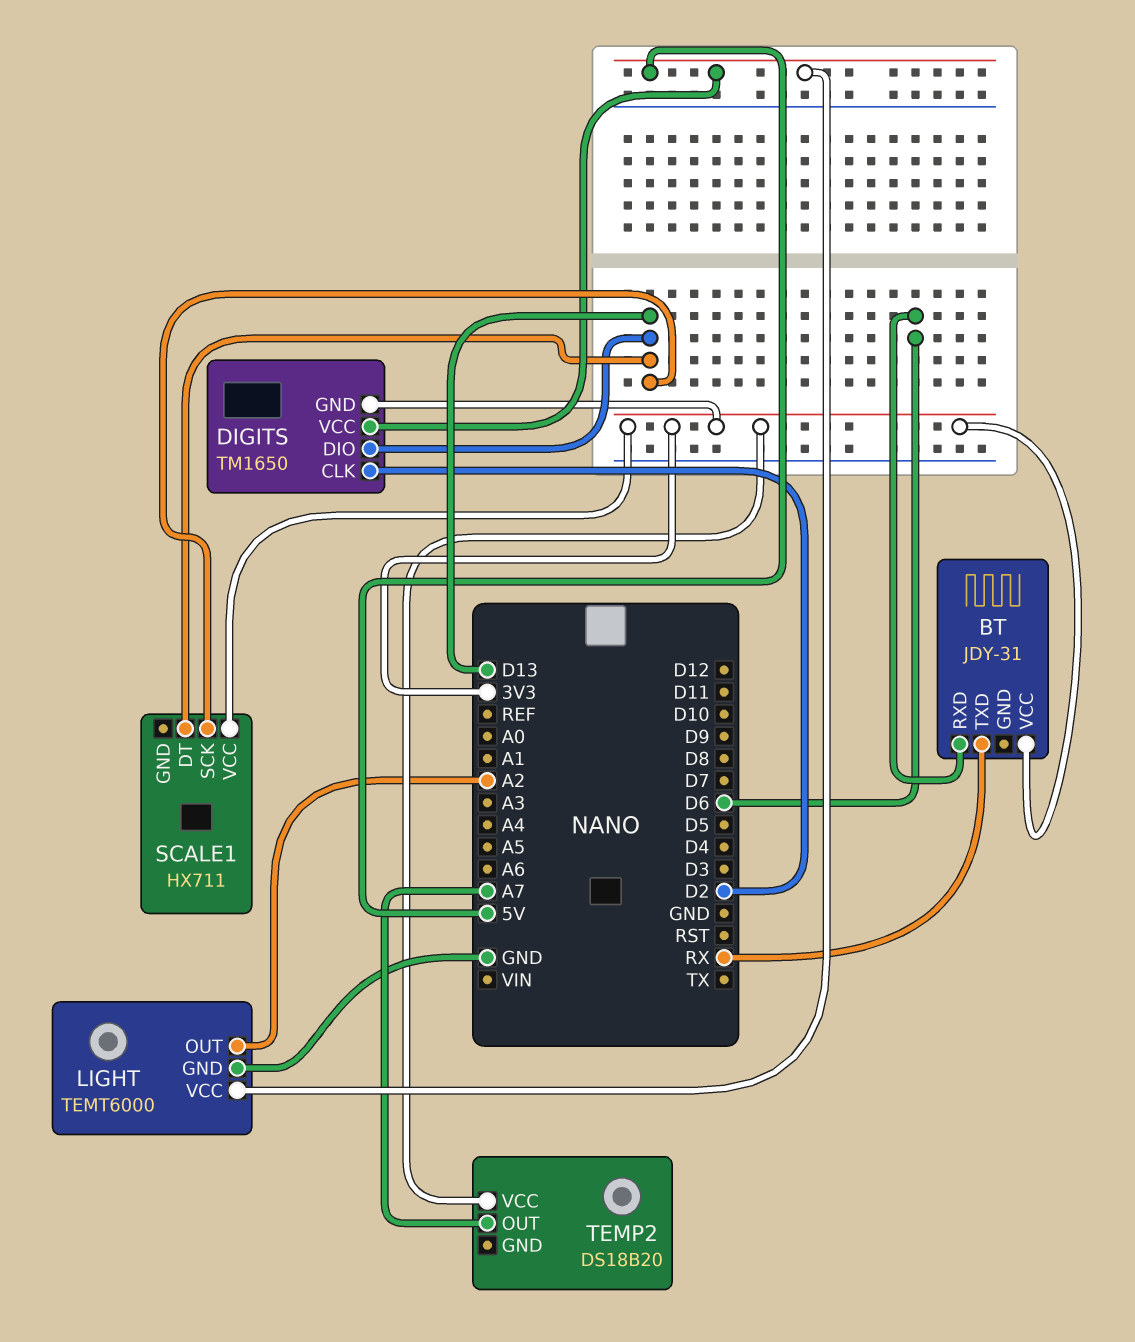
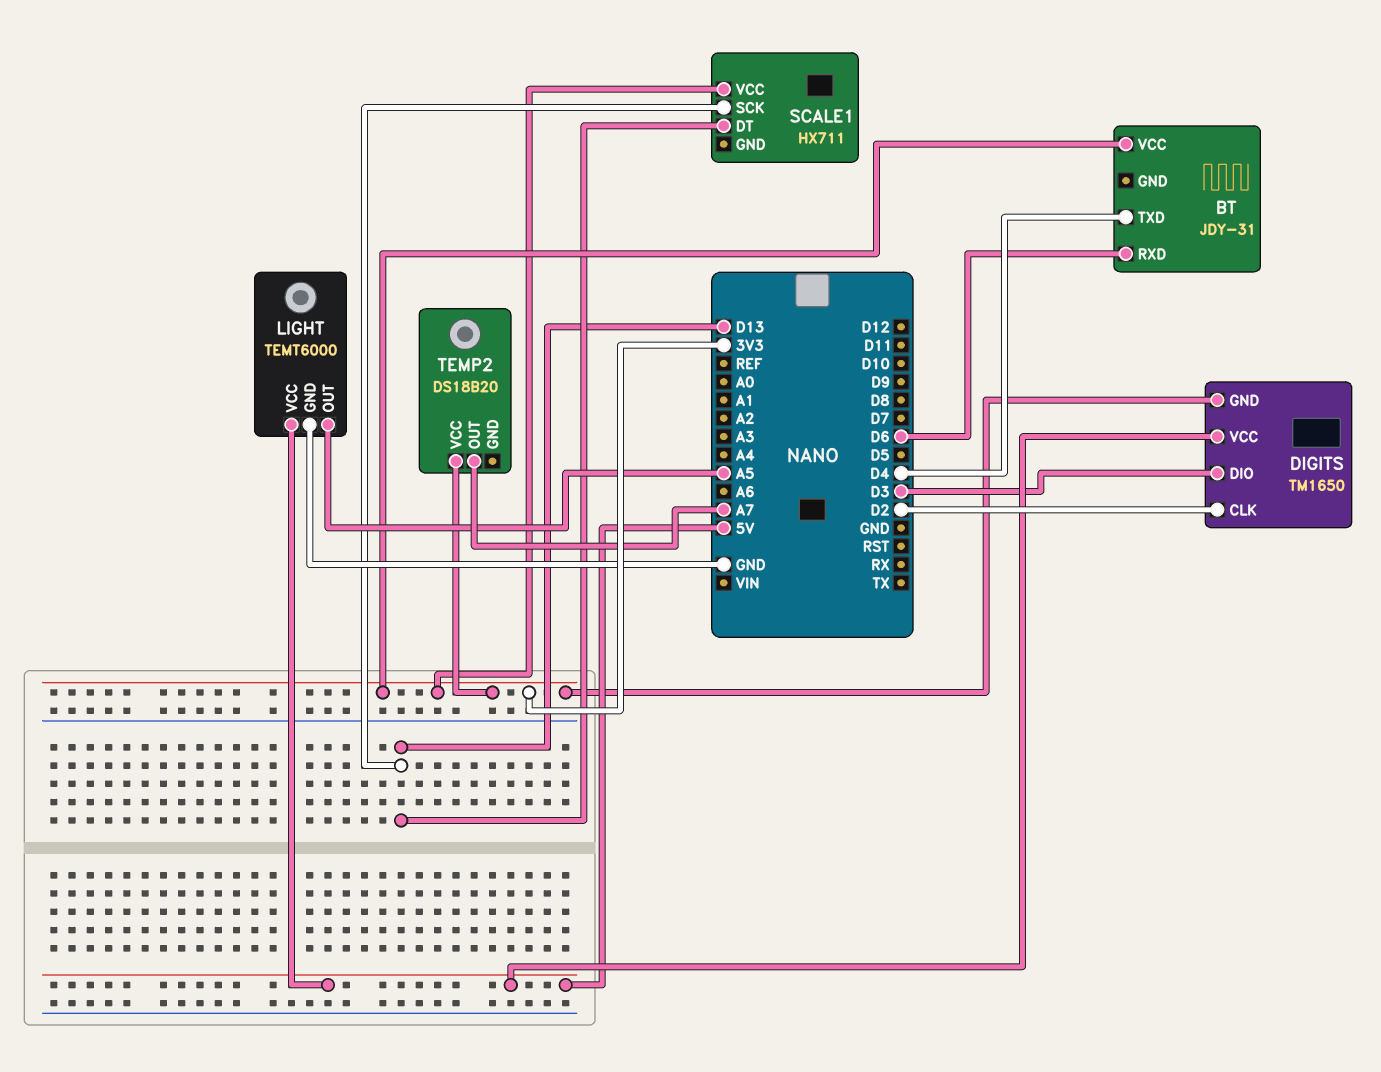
BT pin TXD: RX -> D4
DIGITS pin DIO: D13 -> D3
LIGHT pin OUT: A2 -> A5

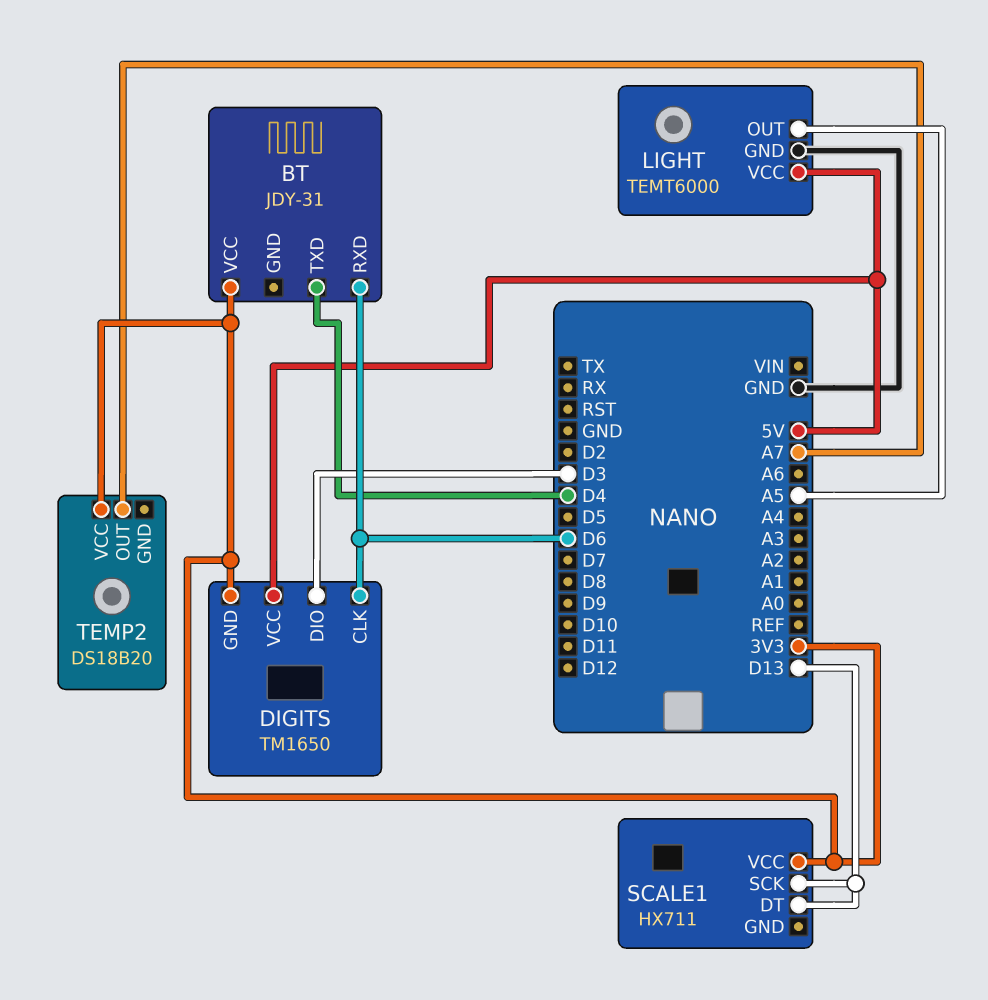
DIGITS pin CLK: D2 -> D6

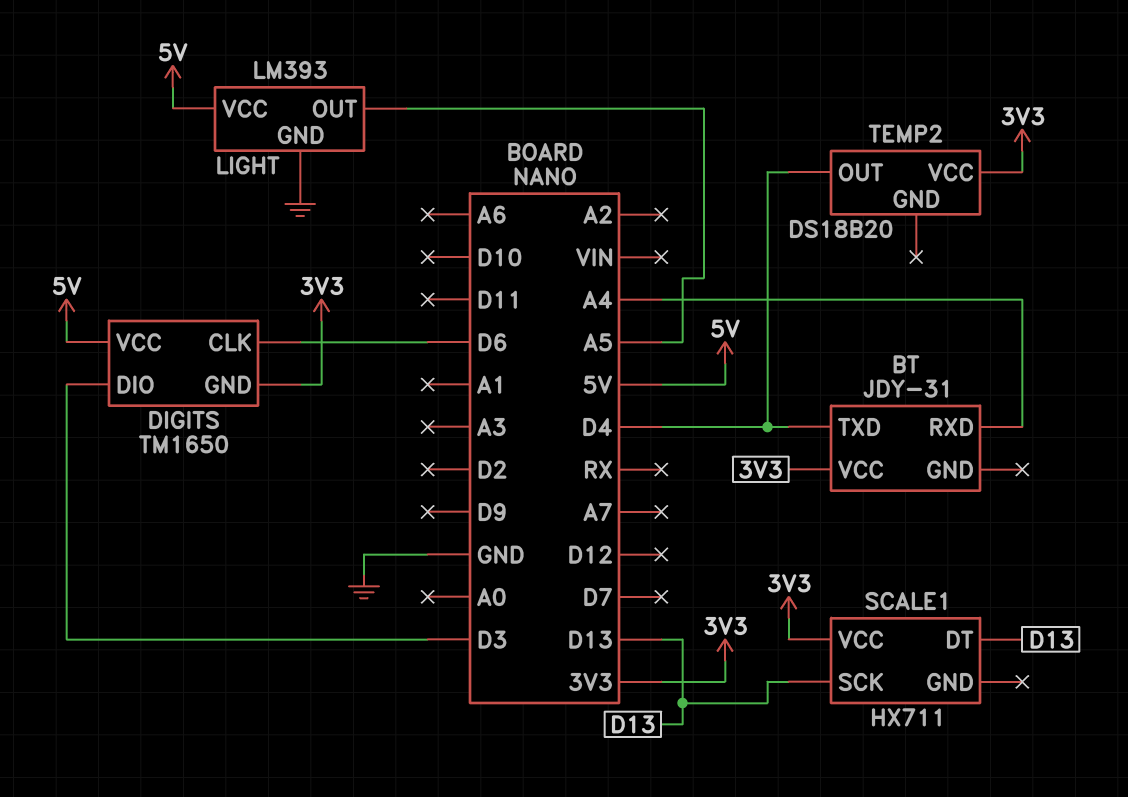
BT pin RXD: D6 -> A4
LIGHT: TEMT6000 -> LM393
TEMP2 pin OUT: A7 -> D4

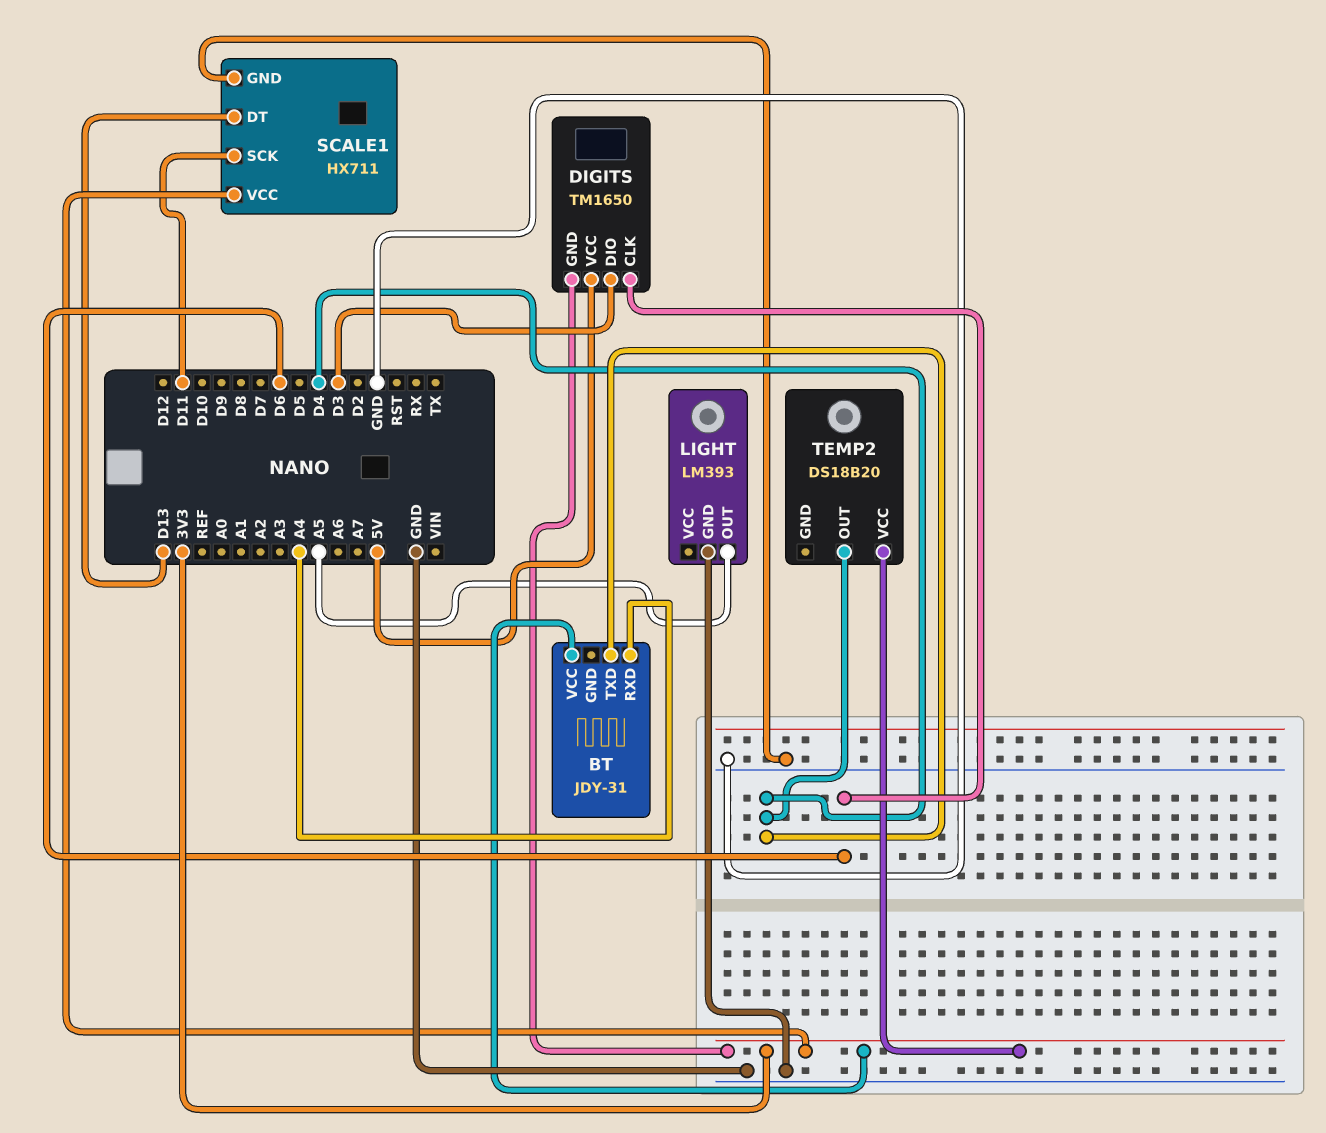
LIGHT pin VCC: 5V -> none
SCALE1 pin GND: none -> GND
SCALE1 pin SCK: D13 -> D11

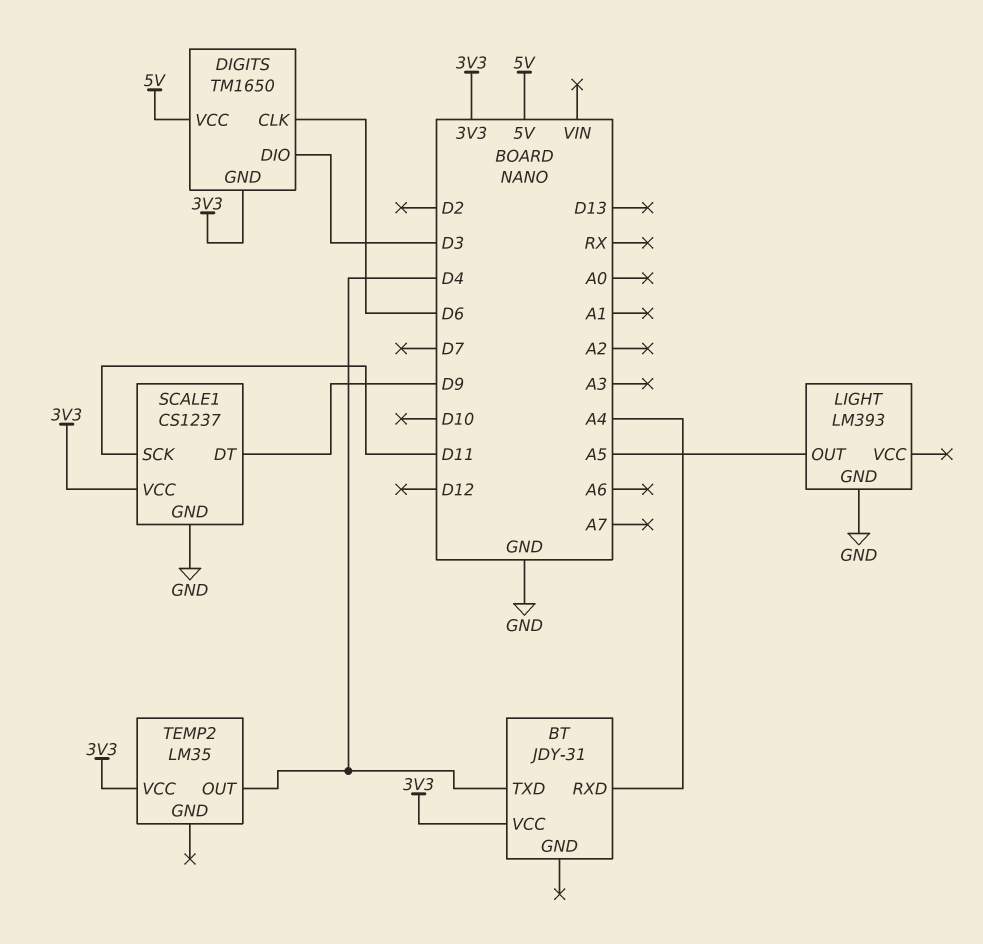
SCALE1: HX711 -> CS1237
SCALE1 pin DT: D13 -> D9
TEMP2: DS18B20 -> LM35

